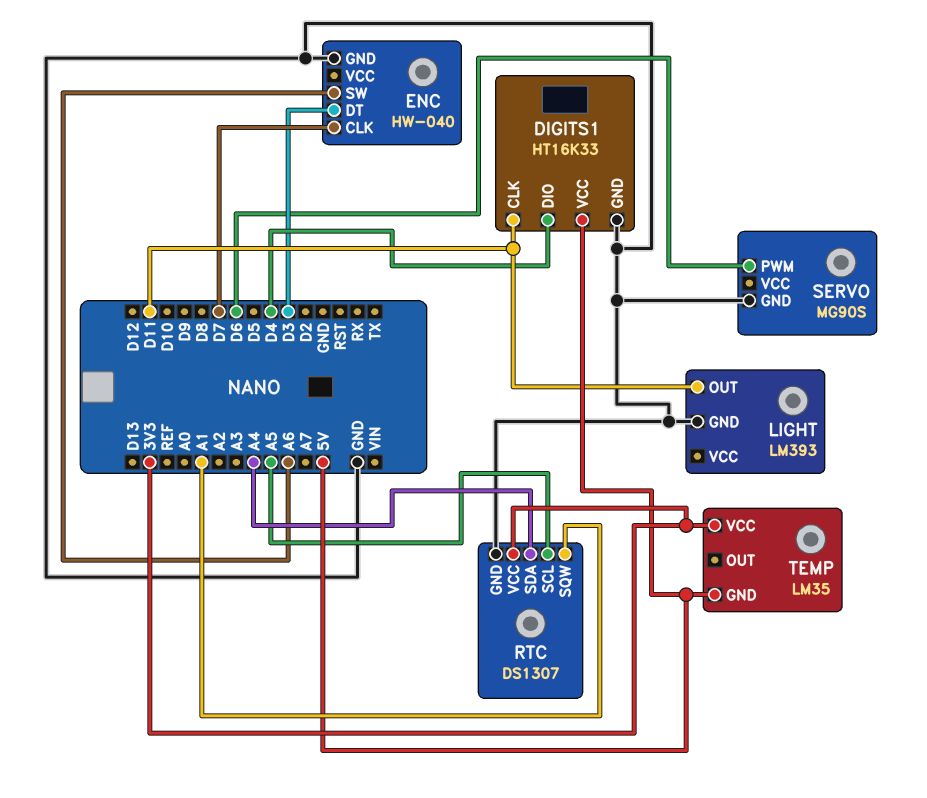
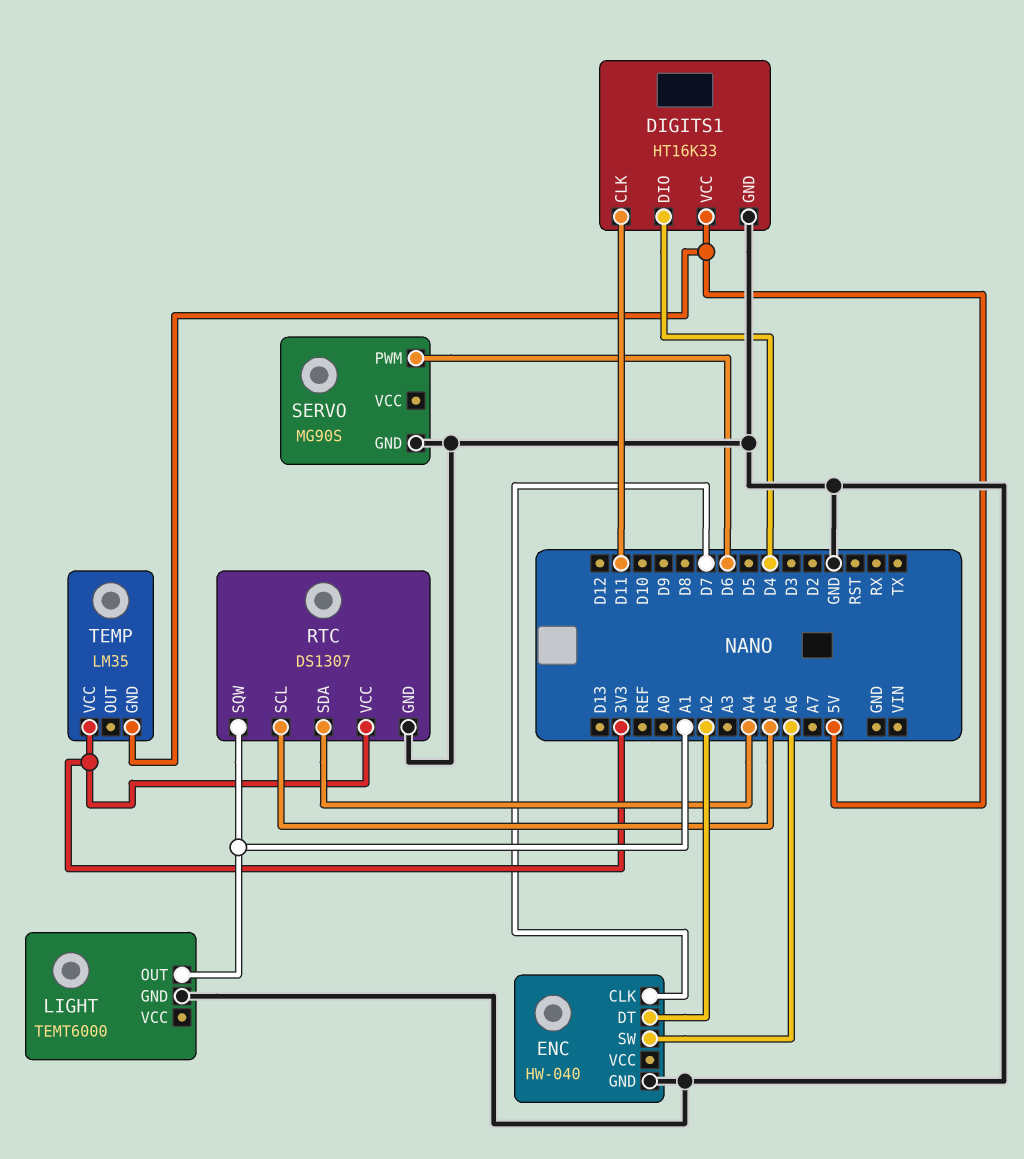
ENC pin DT: D3 -> A2
LIGHT: LM393 -> TEMT6000
LIGHT pin OUT: D11 -> A1

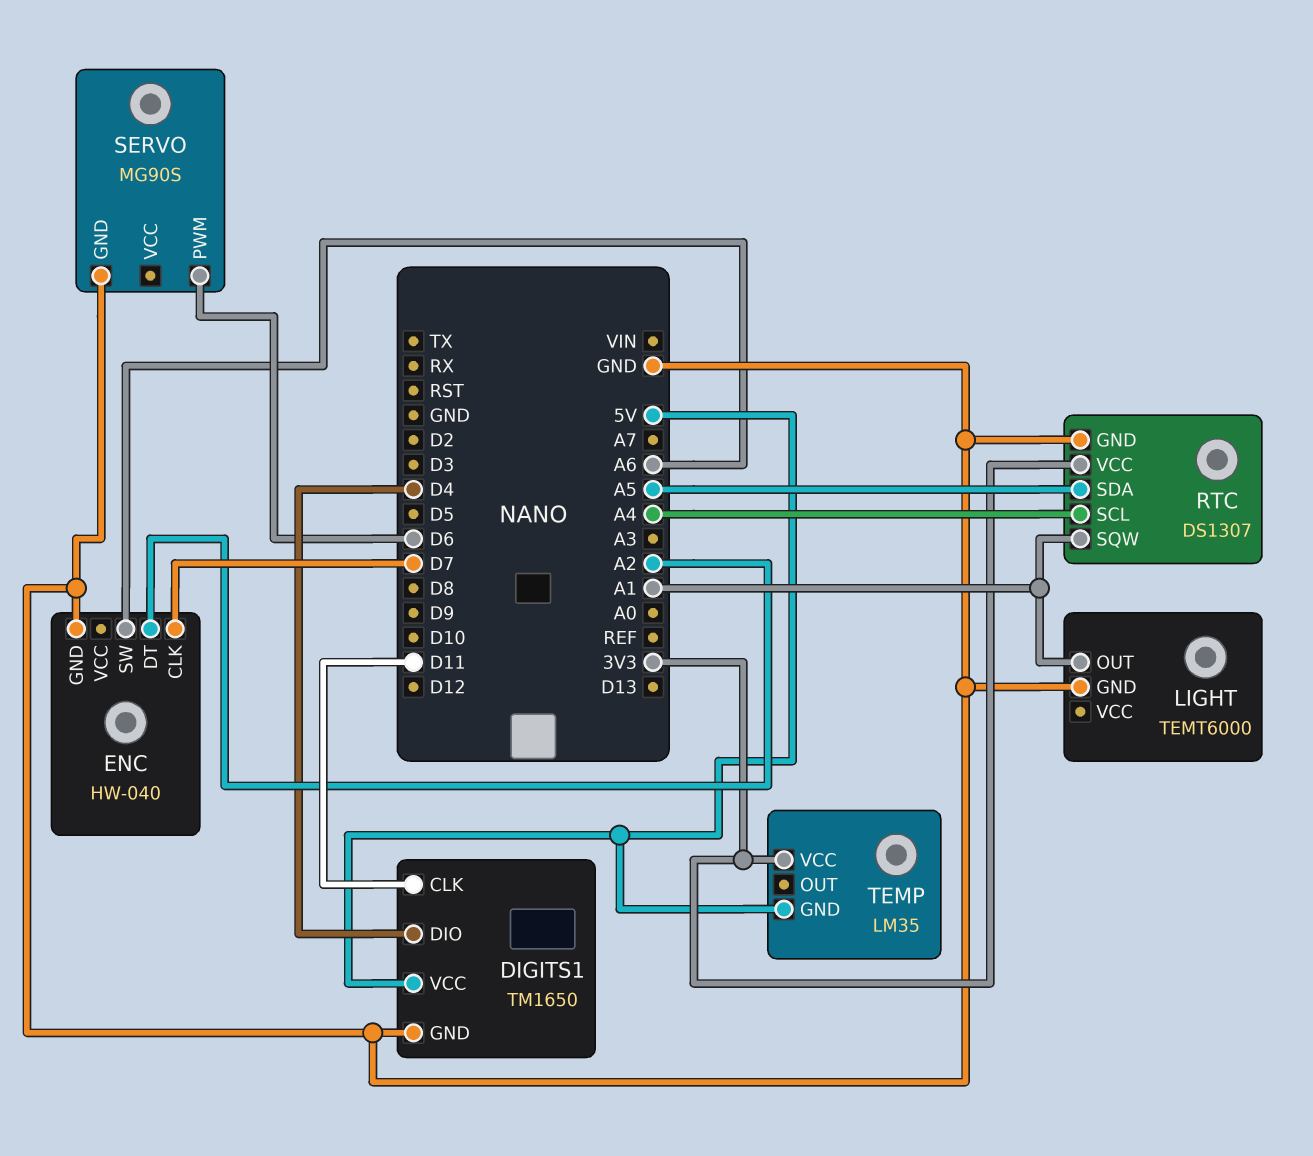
DIGITS1: HT16K33 -> TM1650
RTC pin SCL: A5 -> A4
RTC pin SDA: A4 -> A5

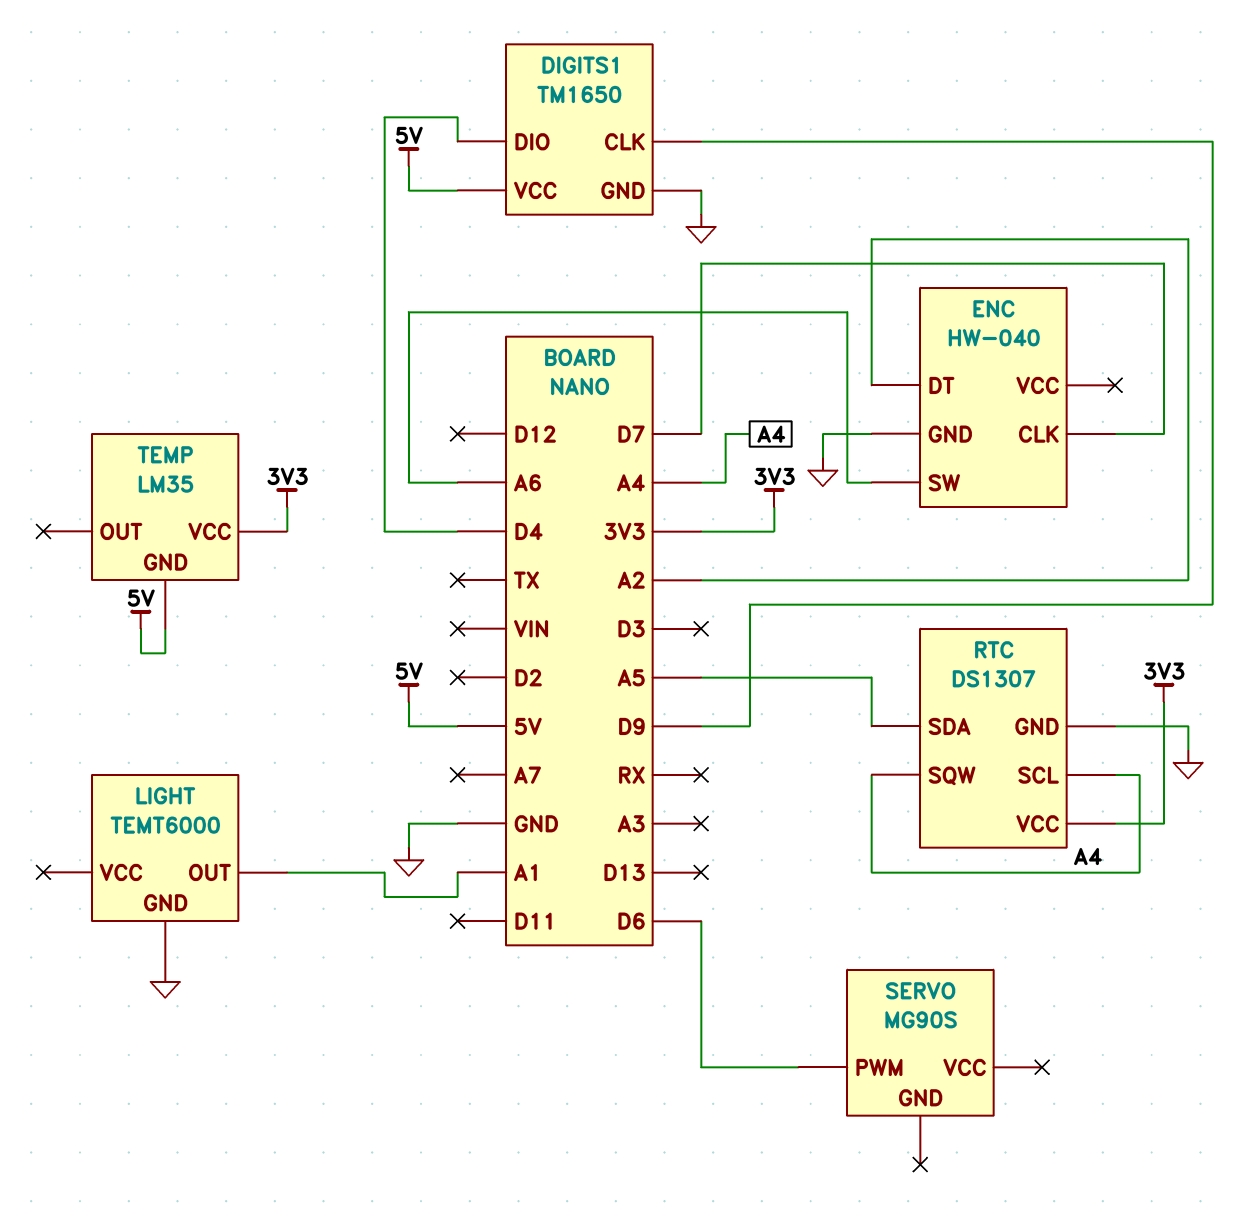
DIGITS1 pin CLK: D11 -> D9
RTC pin SQW: A1 -> A4
SERVO pin GND: GND -> none

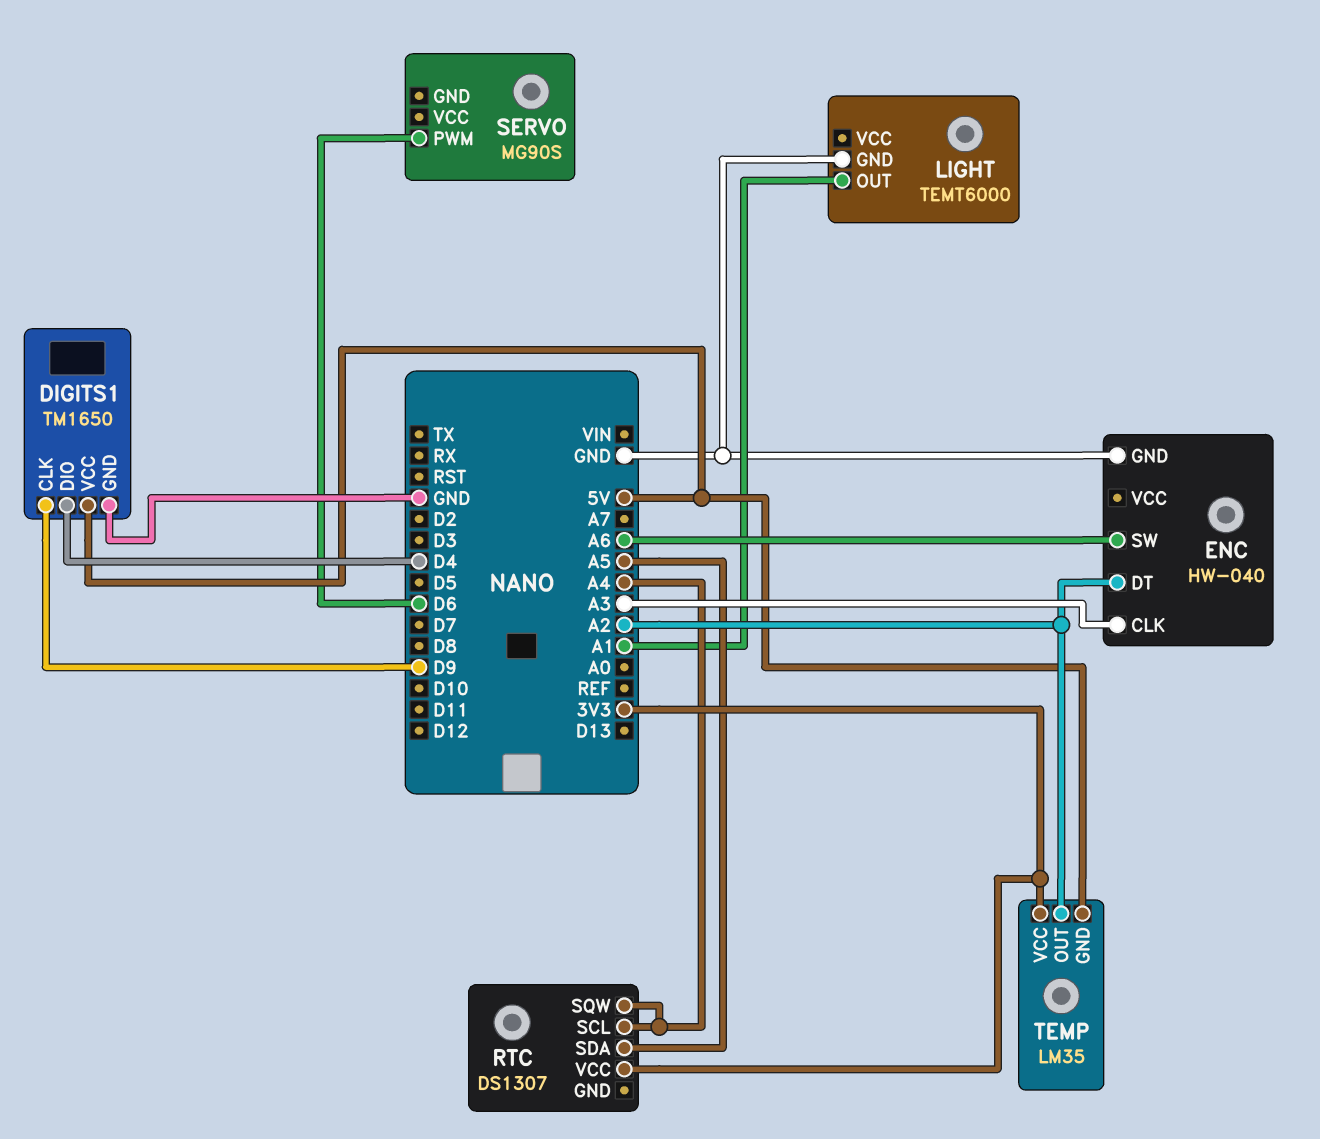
ENC pin CLK: D7 -> A3
RTC pin GND: GND -> none
TEMP pin OUT: none -> A2

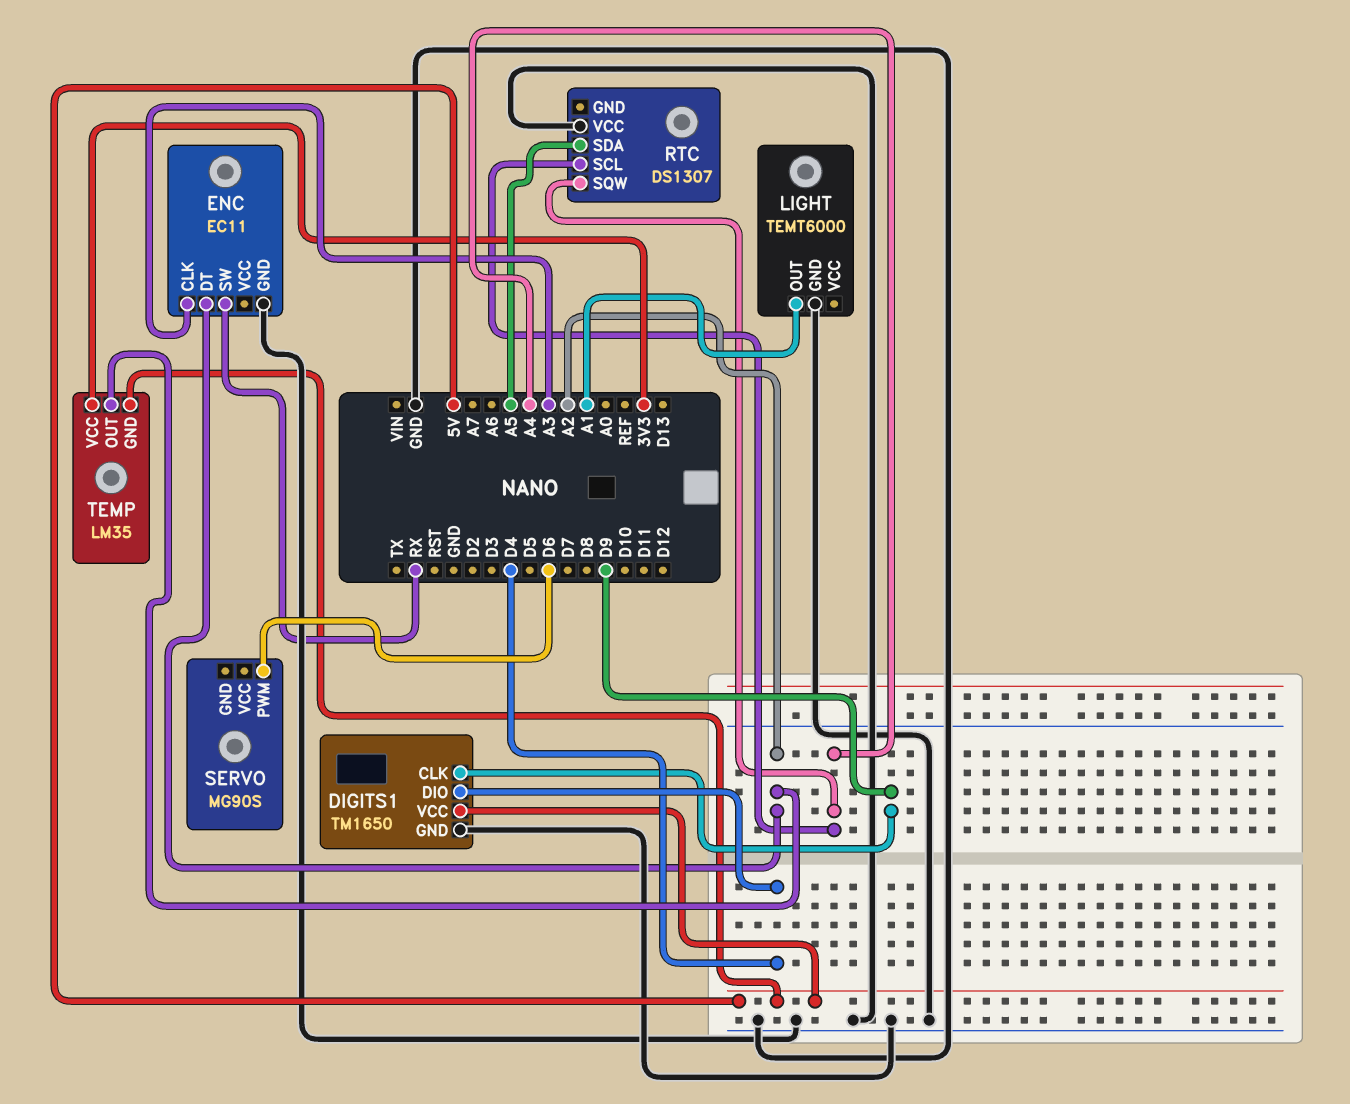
ENC: HW-040 -> EC11
ENC pin SW: A6 -> RX
RTC pin VCC: 3V3 -> GND

